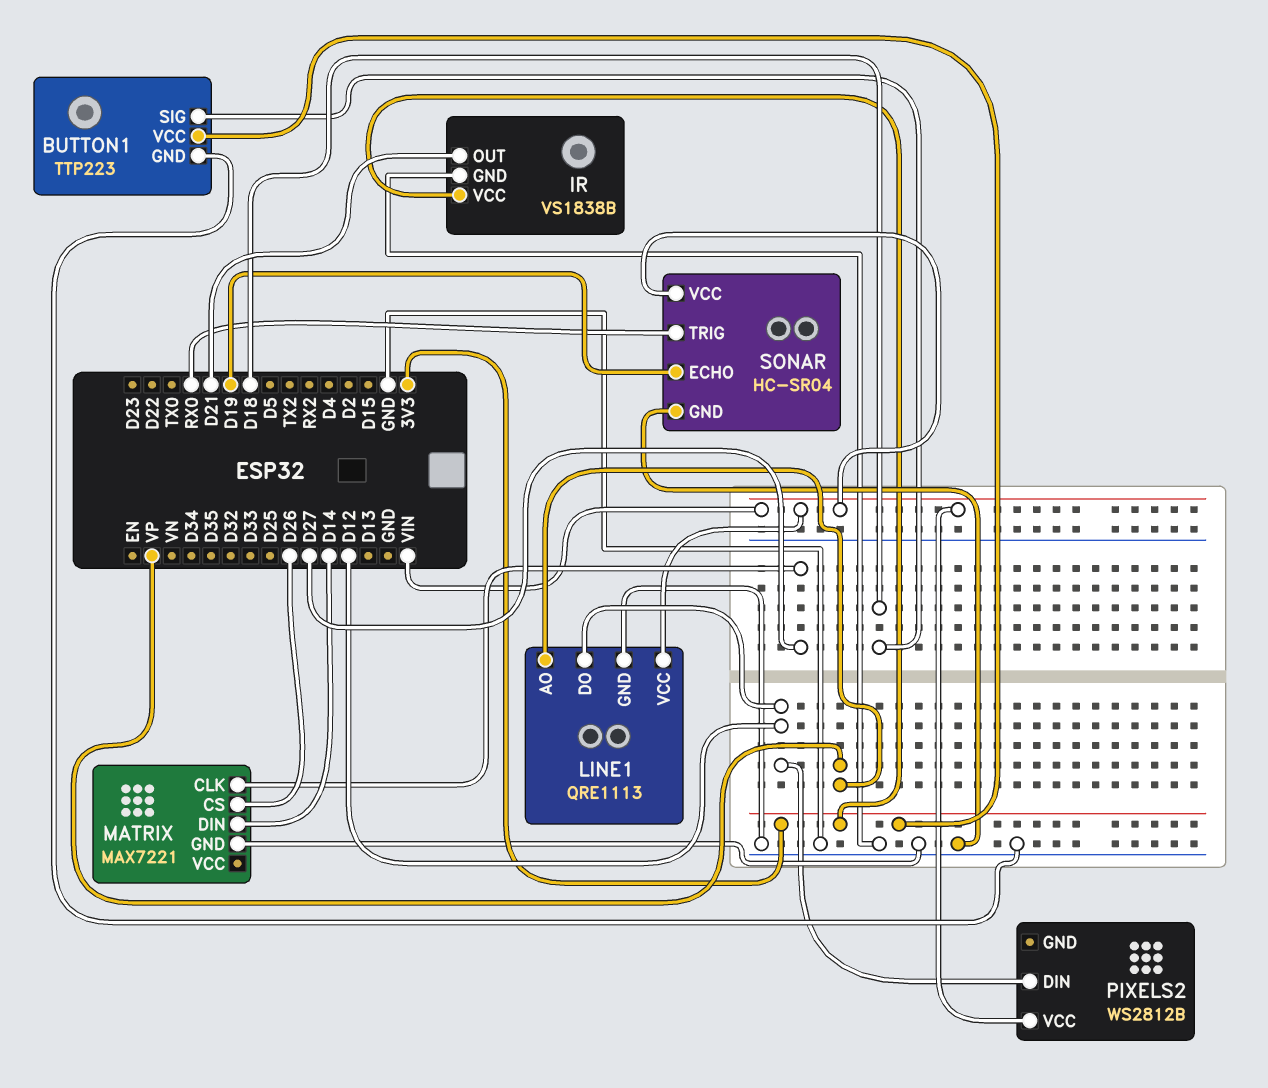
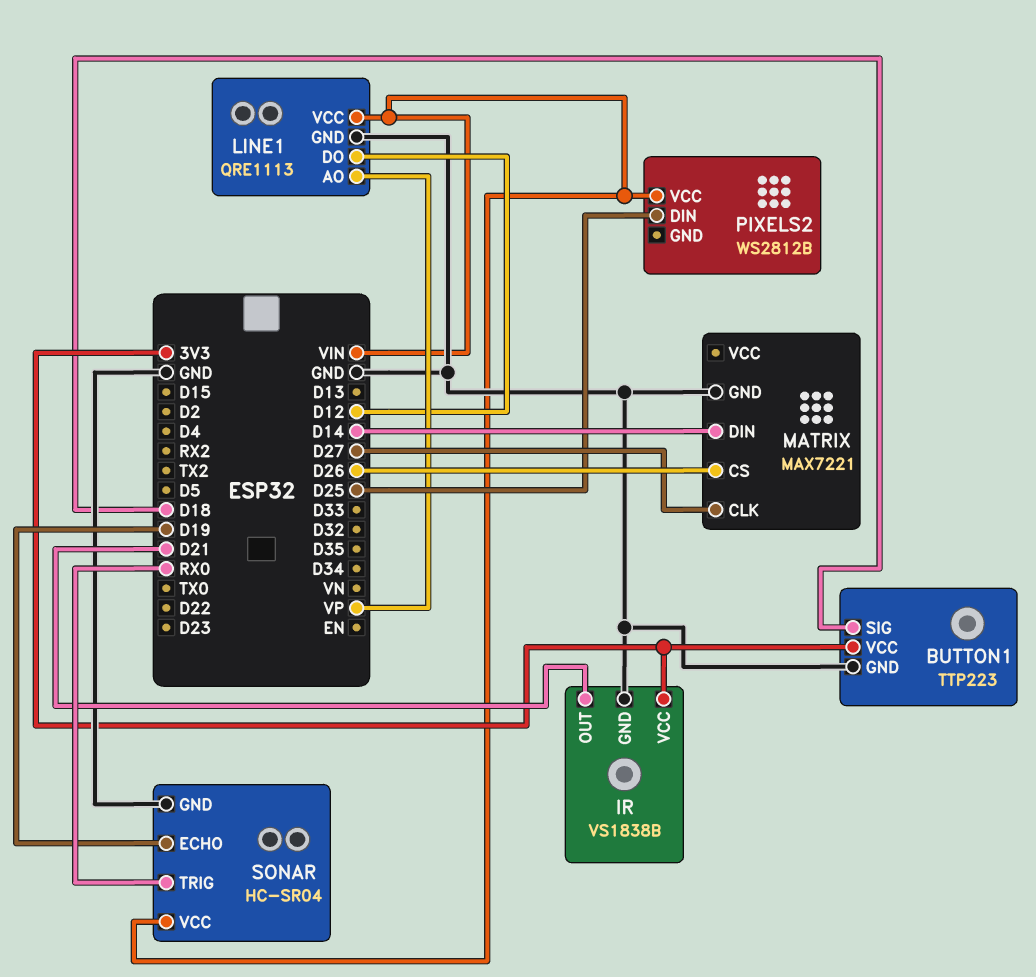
PIXELS2 pin DIN: D12 -> D25

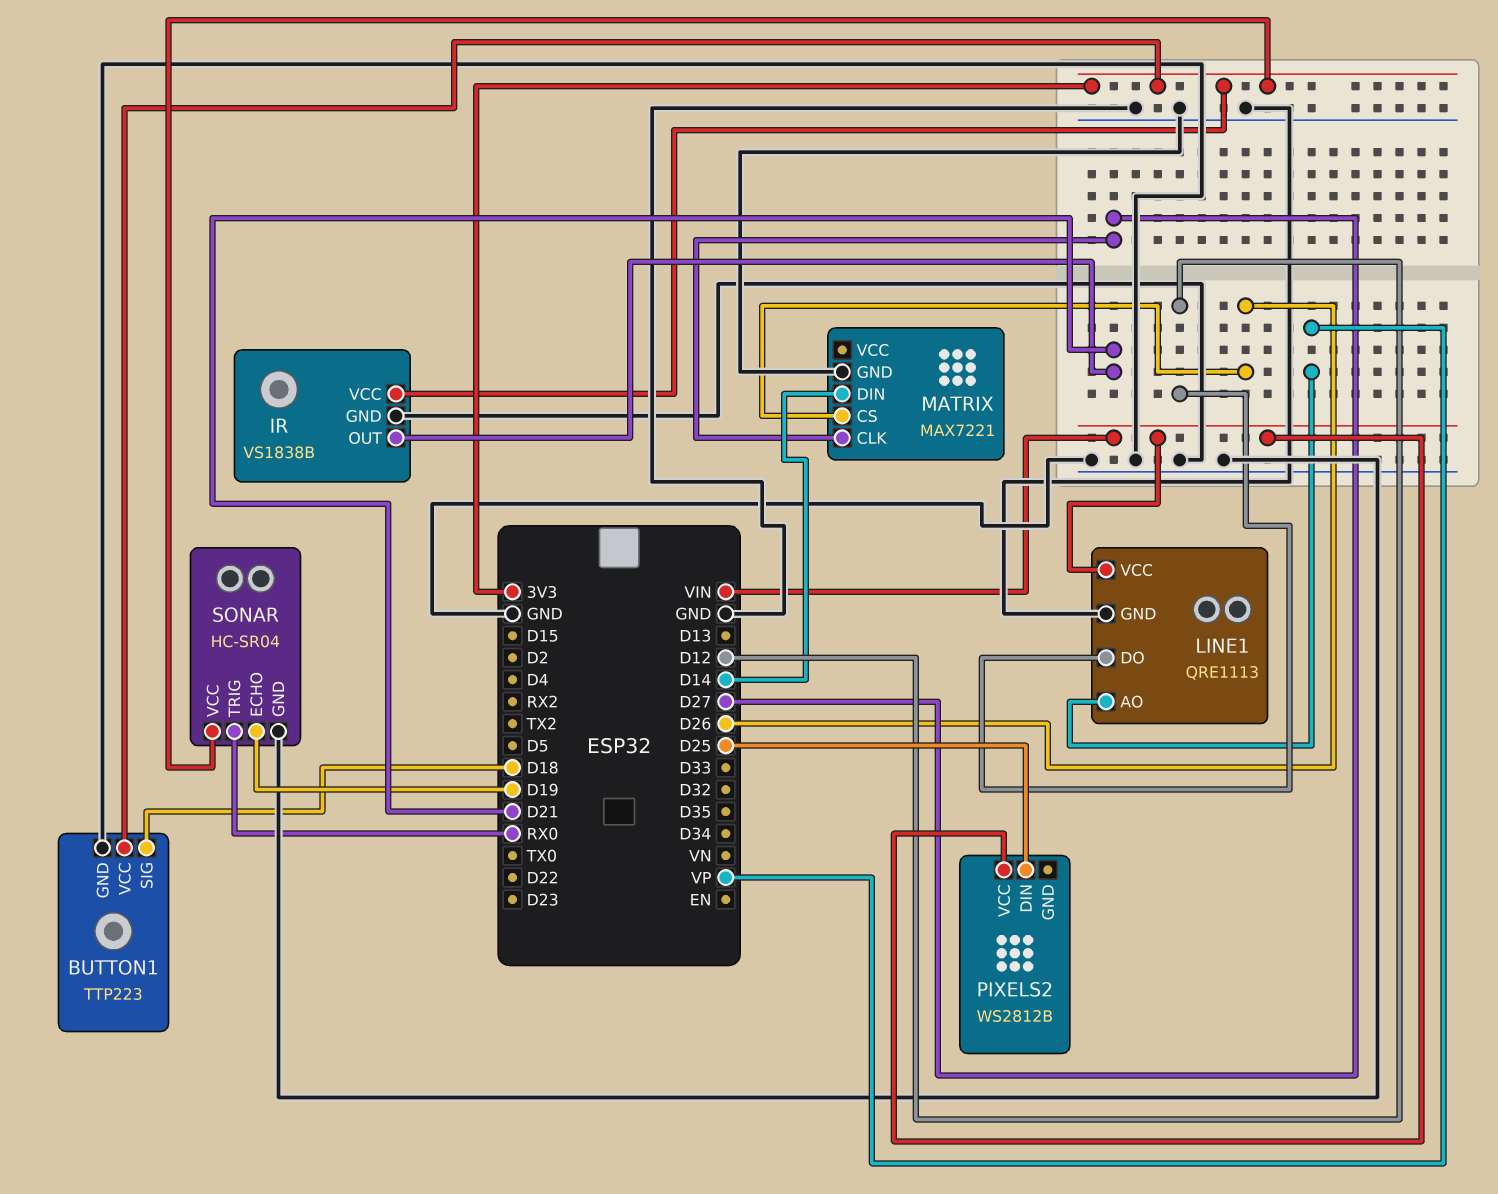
SONAR pin VCC: VIN -> 3V3

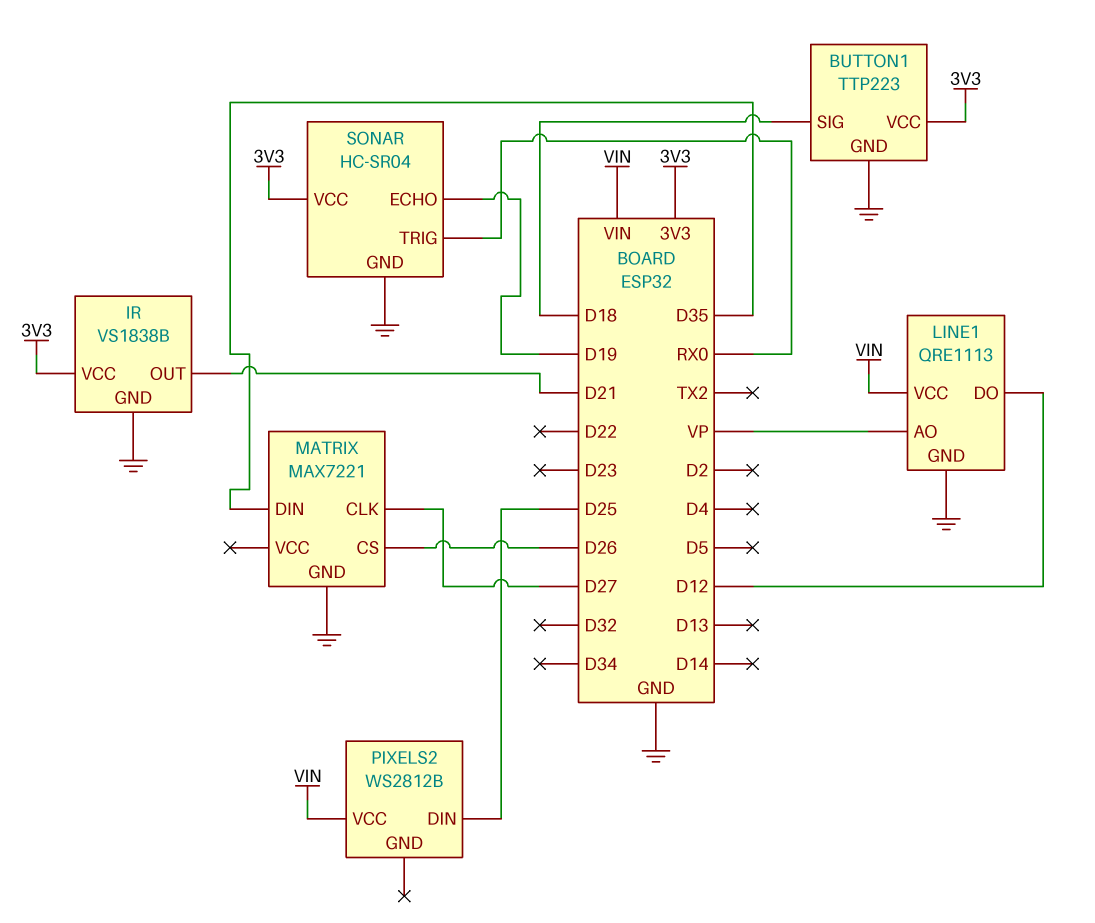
MATRIX pin DIN: D14 -> D35

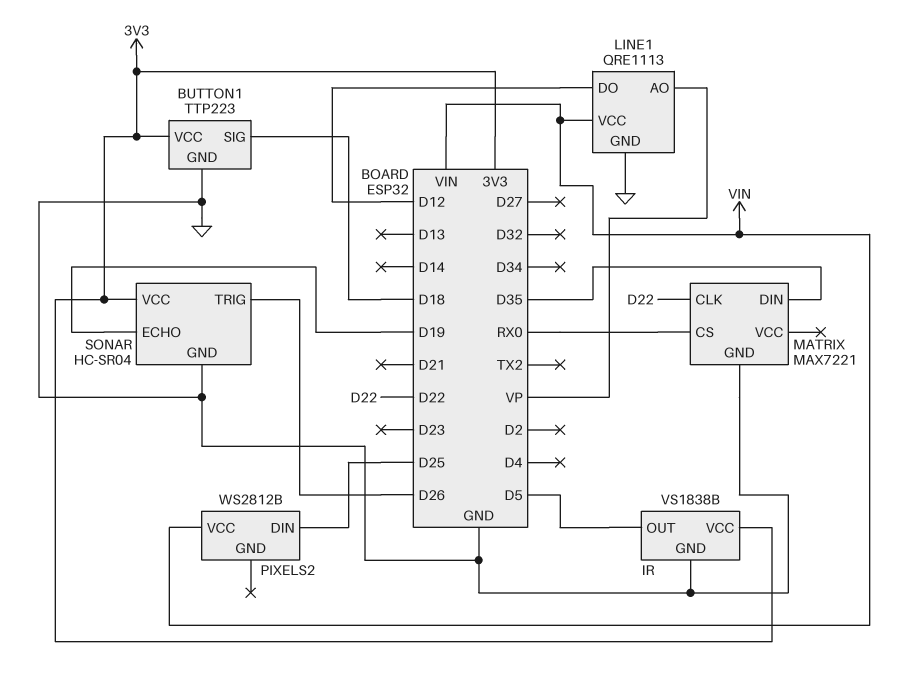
IR pin OUT: D21 -> D5
MATRIX pin CLK: D27 -> D22
MATRIX pin CS: D26 -> RX0
SONAR pin TRIG: RX0 -> D26

